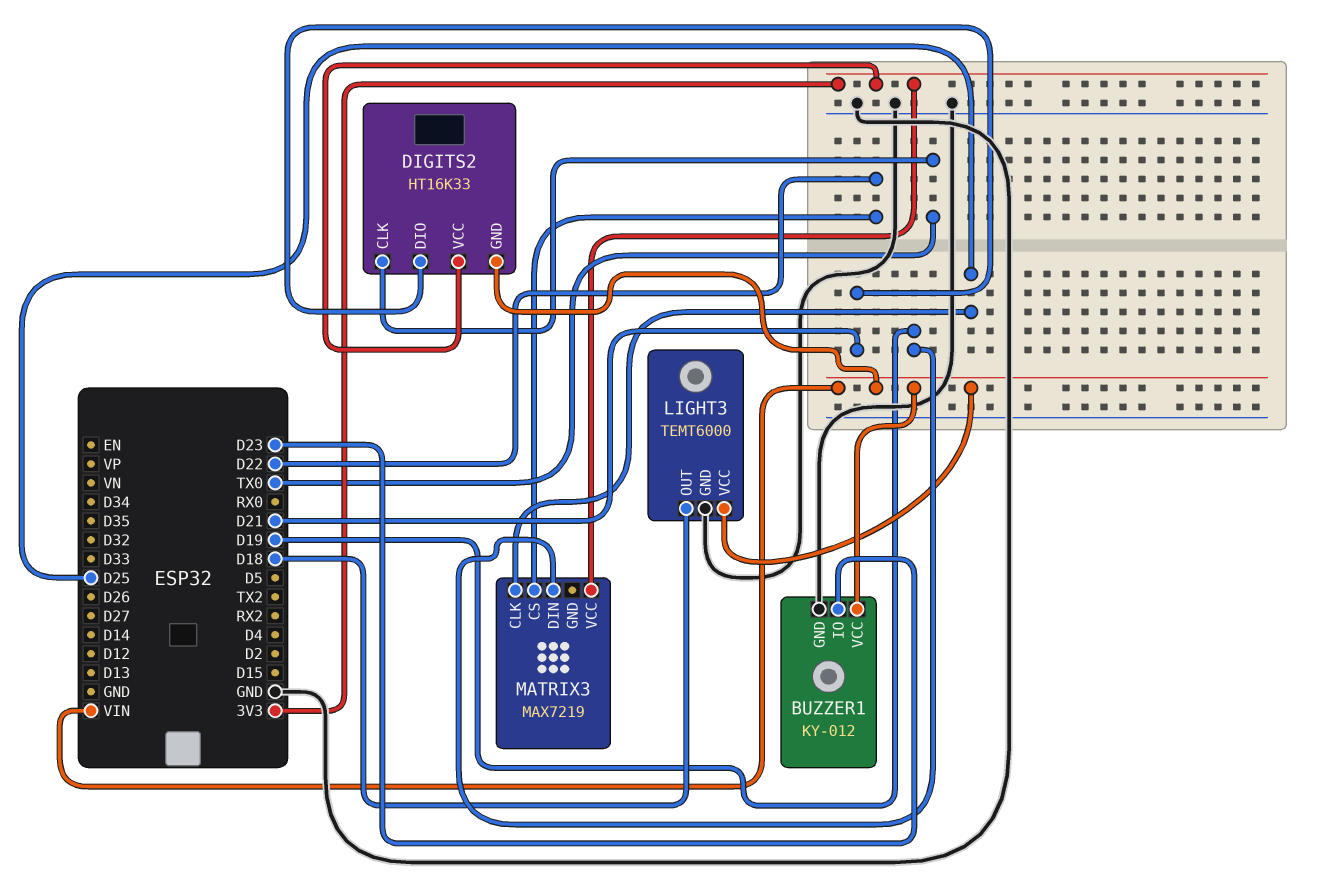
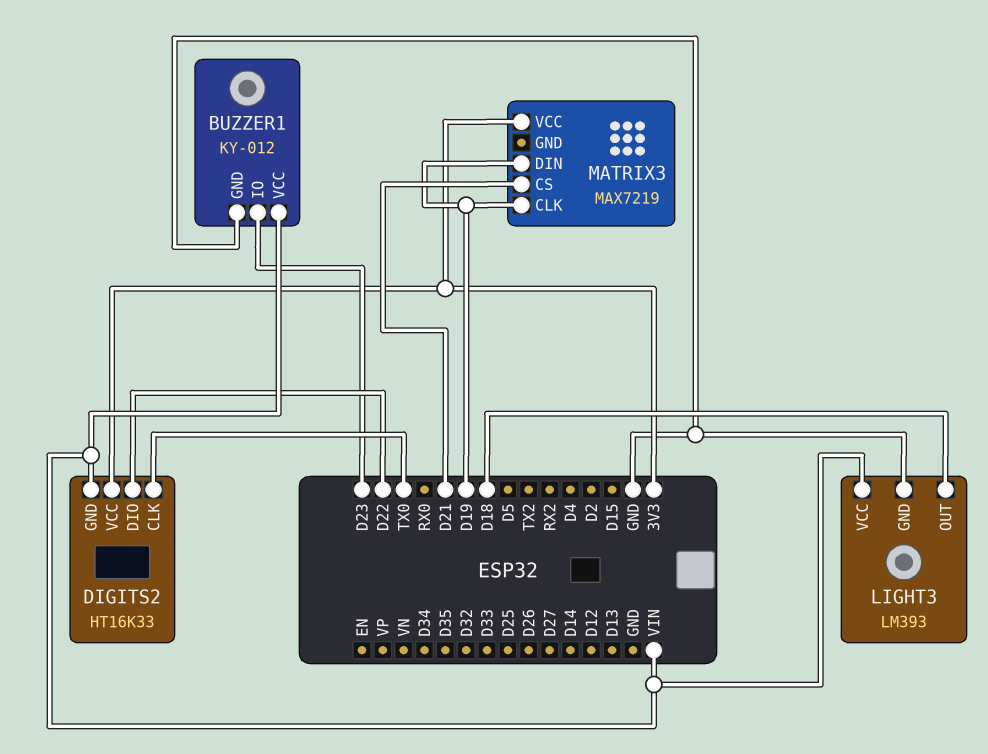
DIGITS2 pin DIO: D21 -> D22
LIGHT3: TEMT6000 -> LM393
MATRIX3 pin CLK: D25 -> D19
MATRIX3 pin CS: D22 -> D21

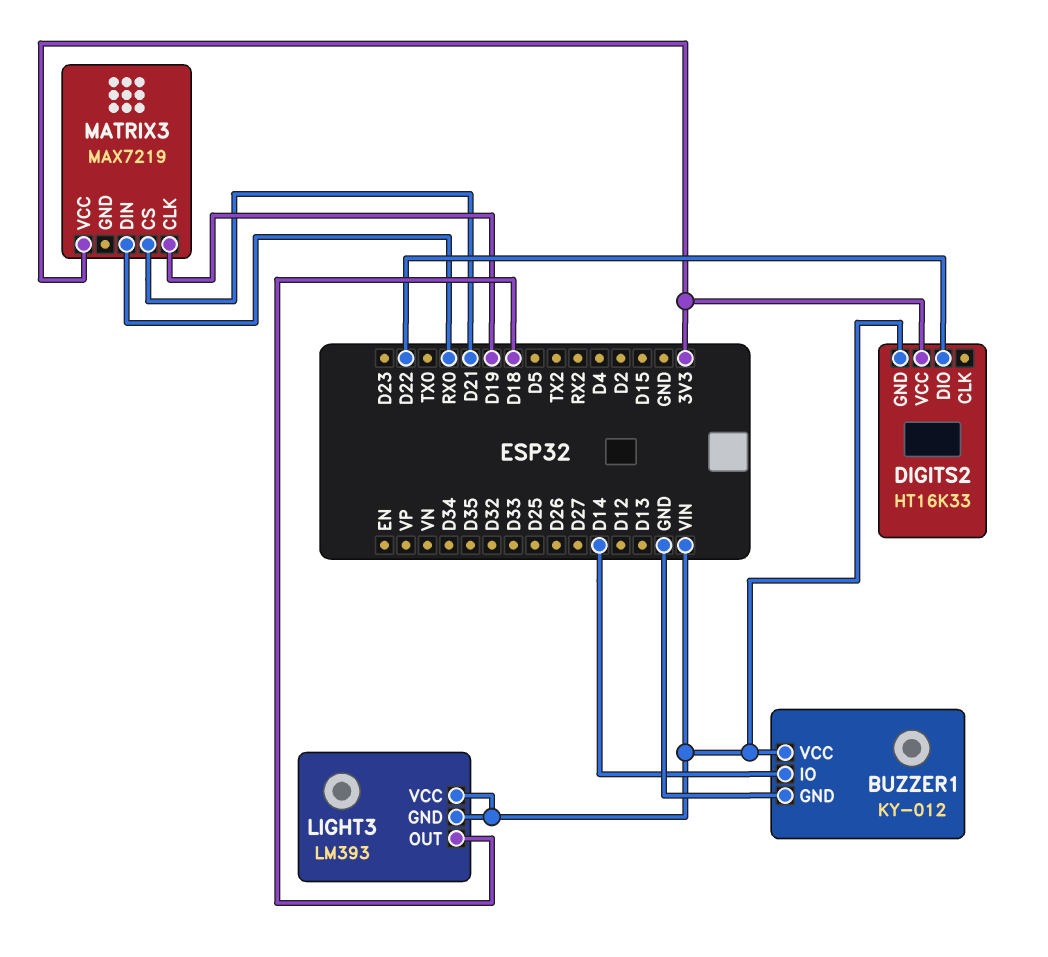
BUZZER1 pin IO: D23 -> D14
DIGITS2 pin CLK: TX0 -> none
LIGHT3 pin GND: GND -> VIN
MATRIX3 pin DIN: D19 -> RX0

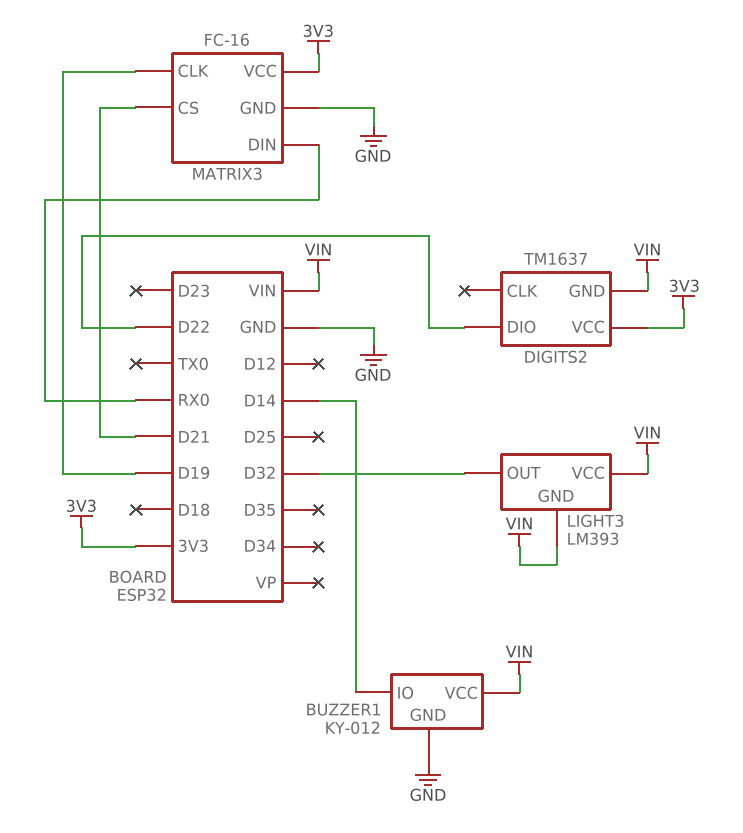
DIGITS2: HT16K33 -> TM1637
LIGHT3 pin OUT: D18 -> D32
MATRIX3: MAX7219 -> FC-16
MATRIX3 pin GND: none -> GND

